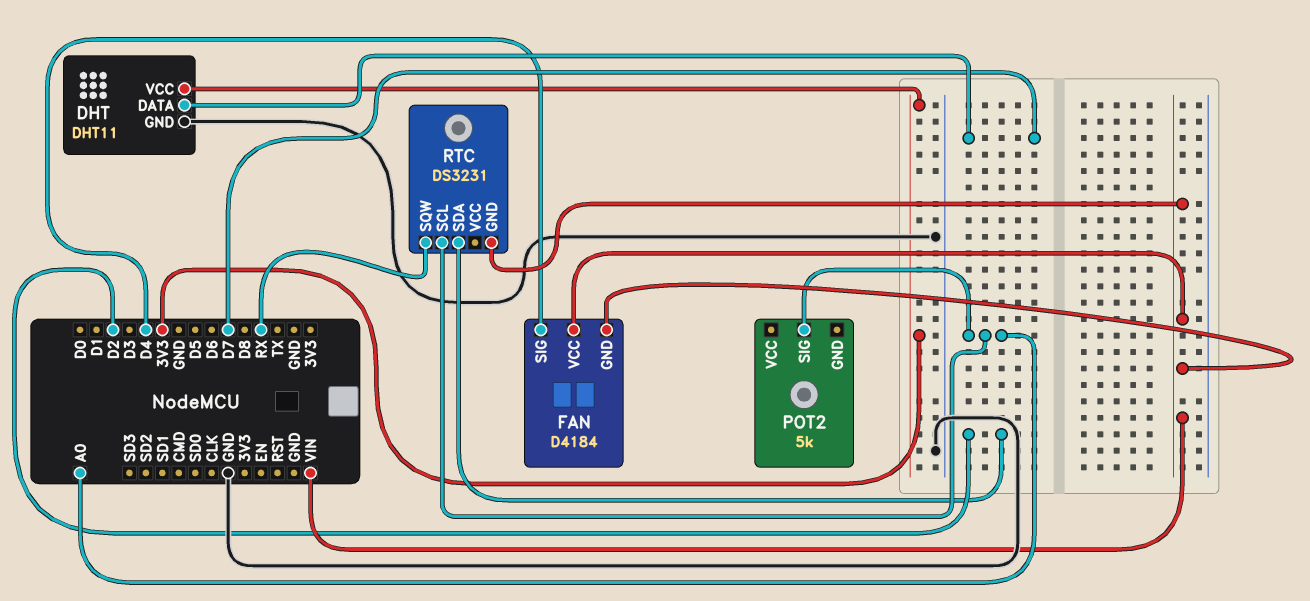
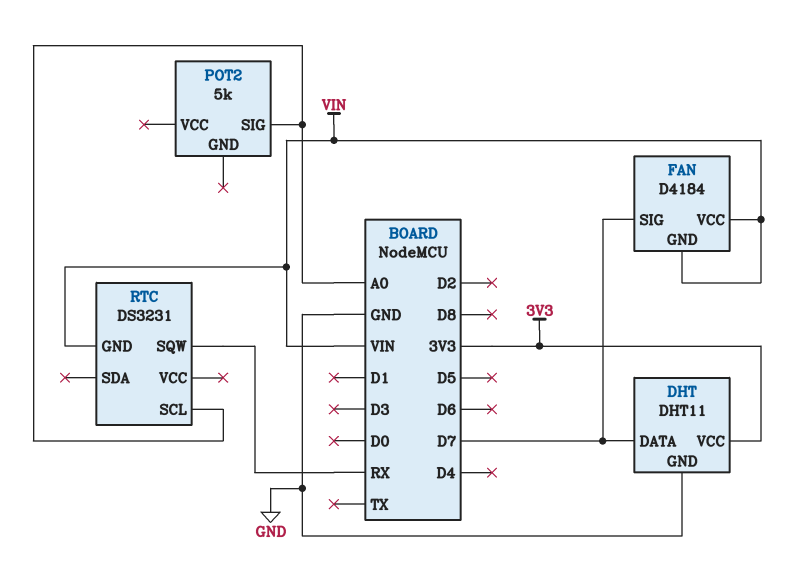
FAN pin SIG: D4 -> D7
RTC pin SDA: D2 -> none

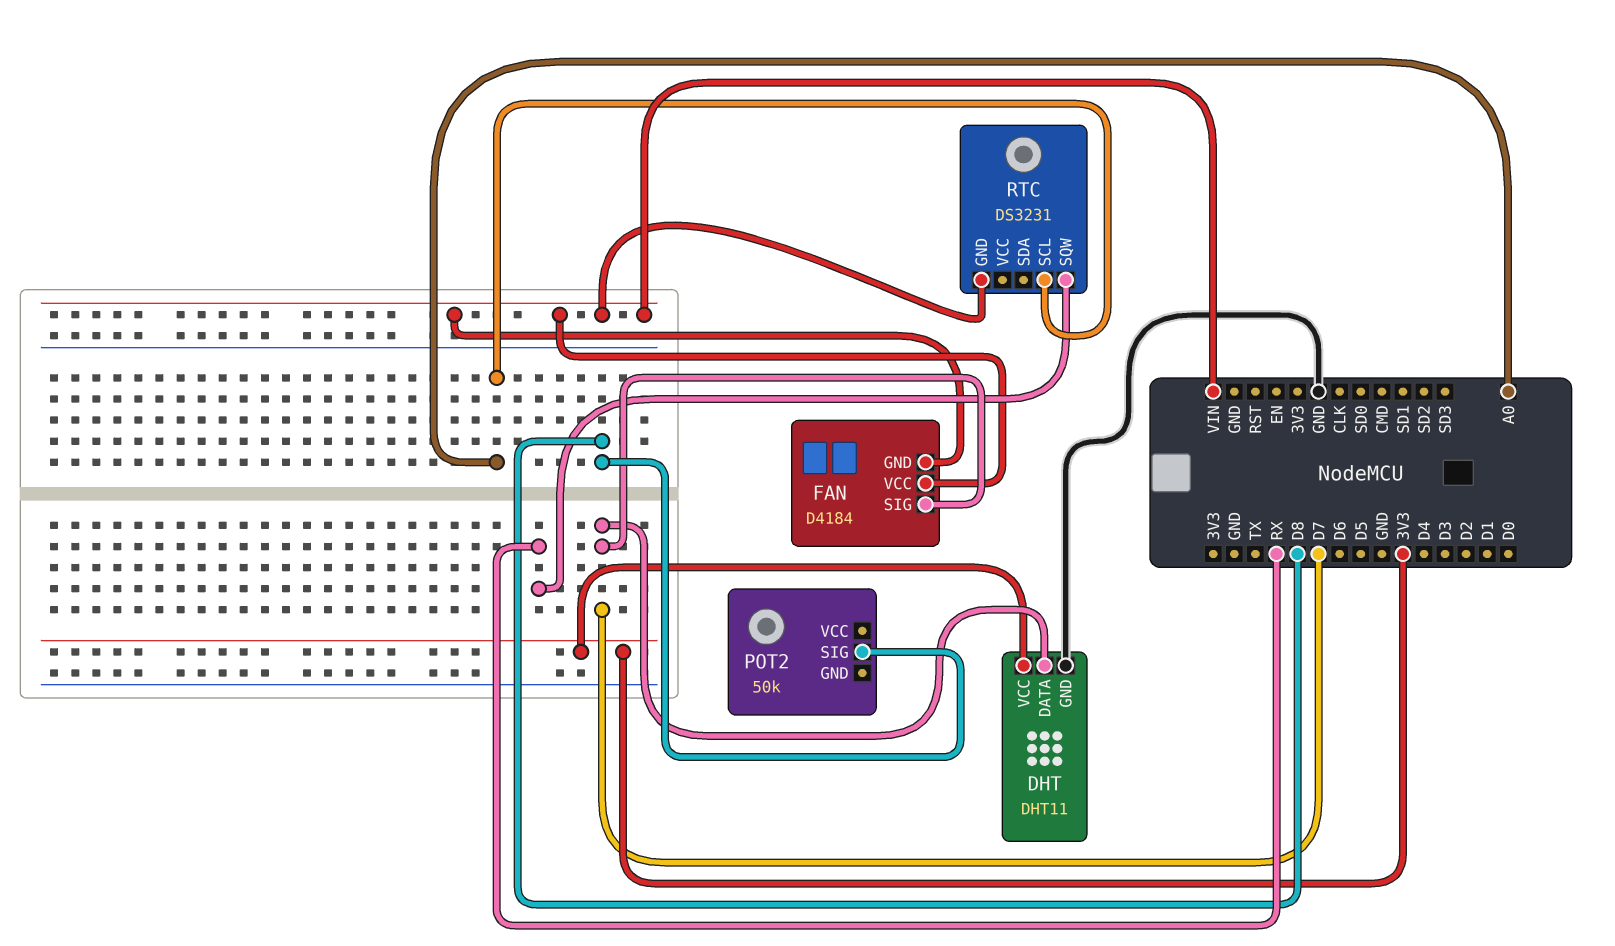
POT2: 5k -> 50k
POT2 pin SIG: A0 -> D8

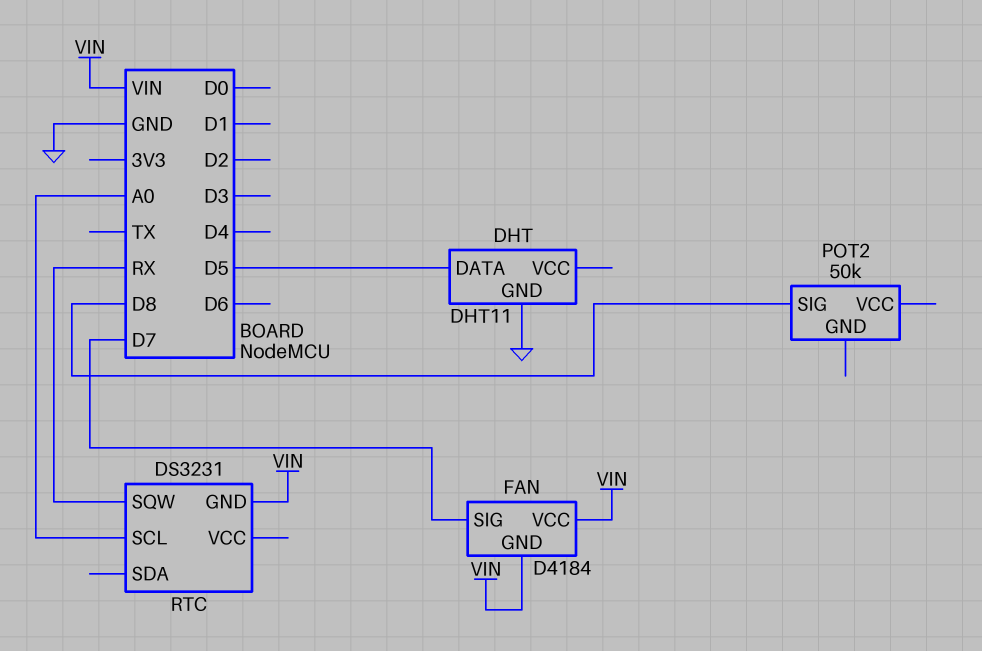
DHT pin DATA: D7 -> D5
DHT pin VCC: 3V3 -> none

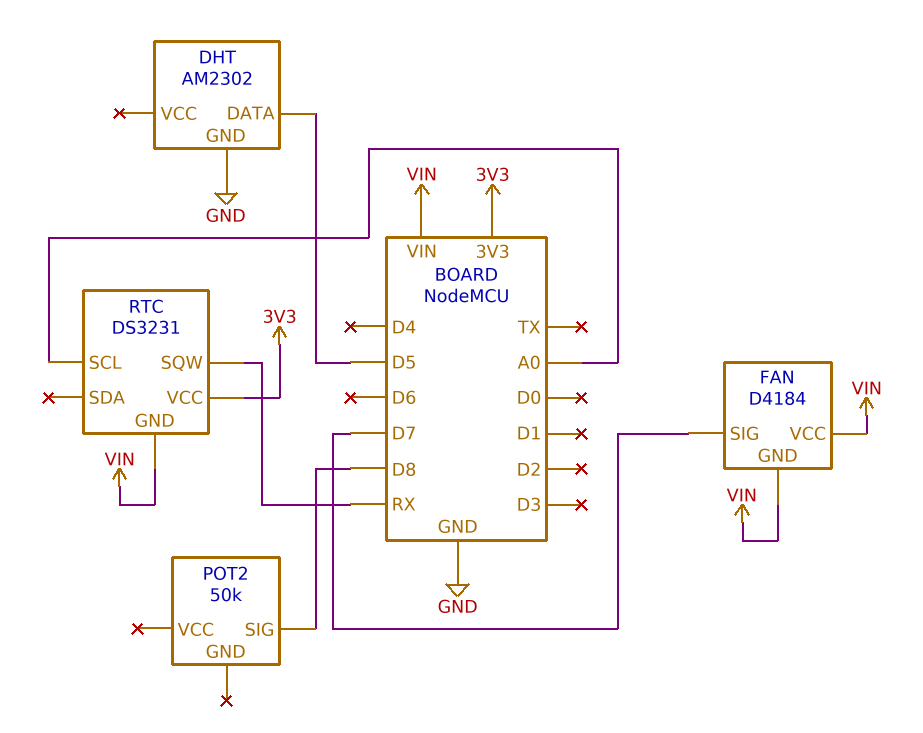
DHT: DHT11 -> AM2302
RTC pin VCC: none -> 3V3

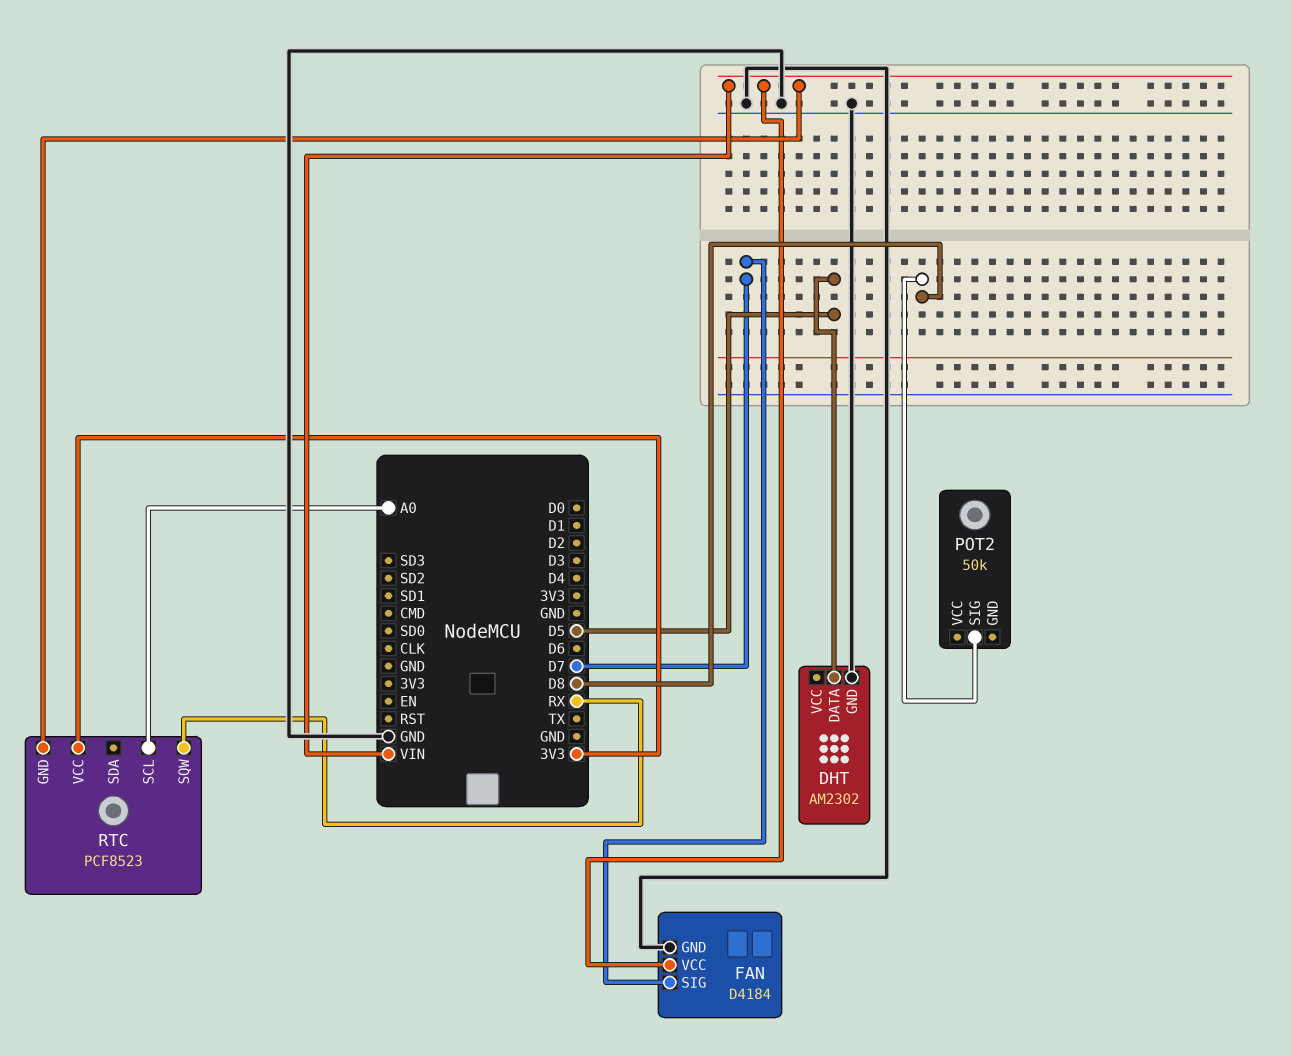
FAN pin GND: VIN -> GND
RTC: DS3231 -> PCF8523

